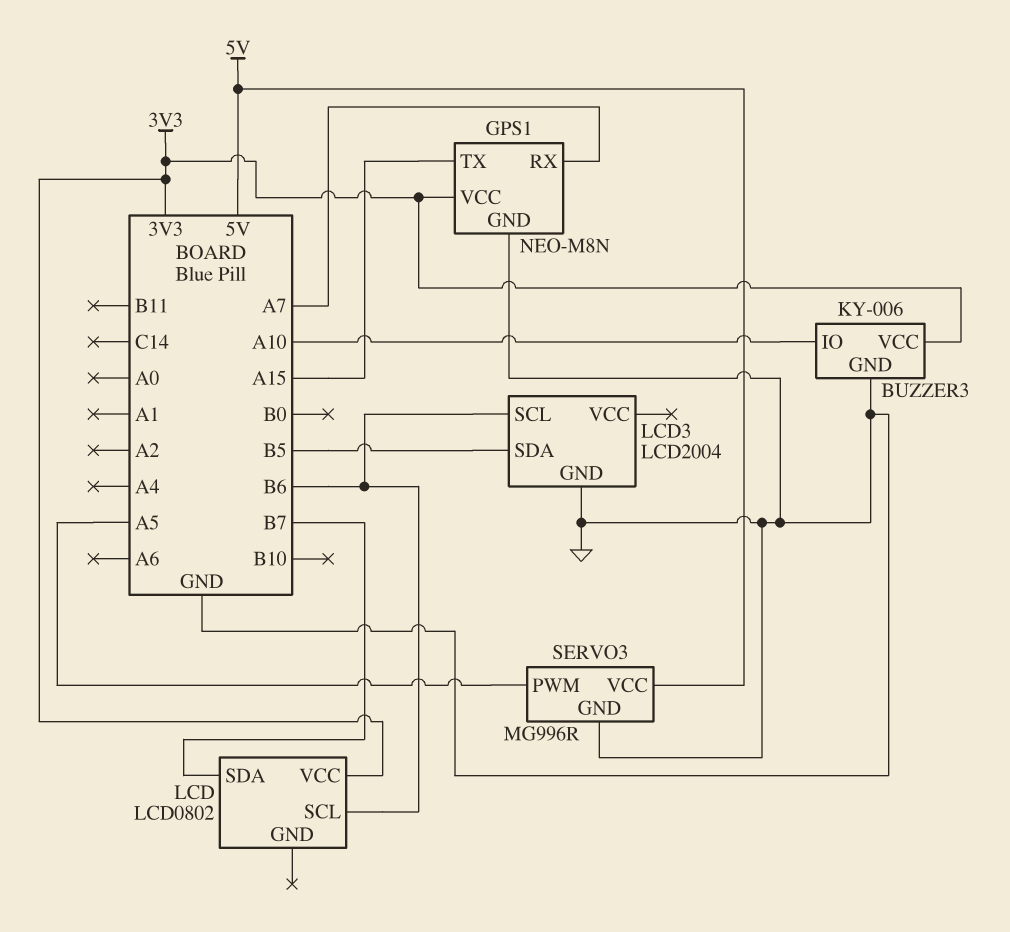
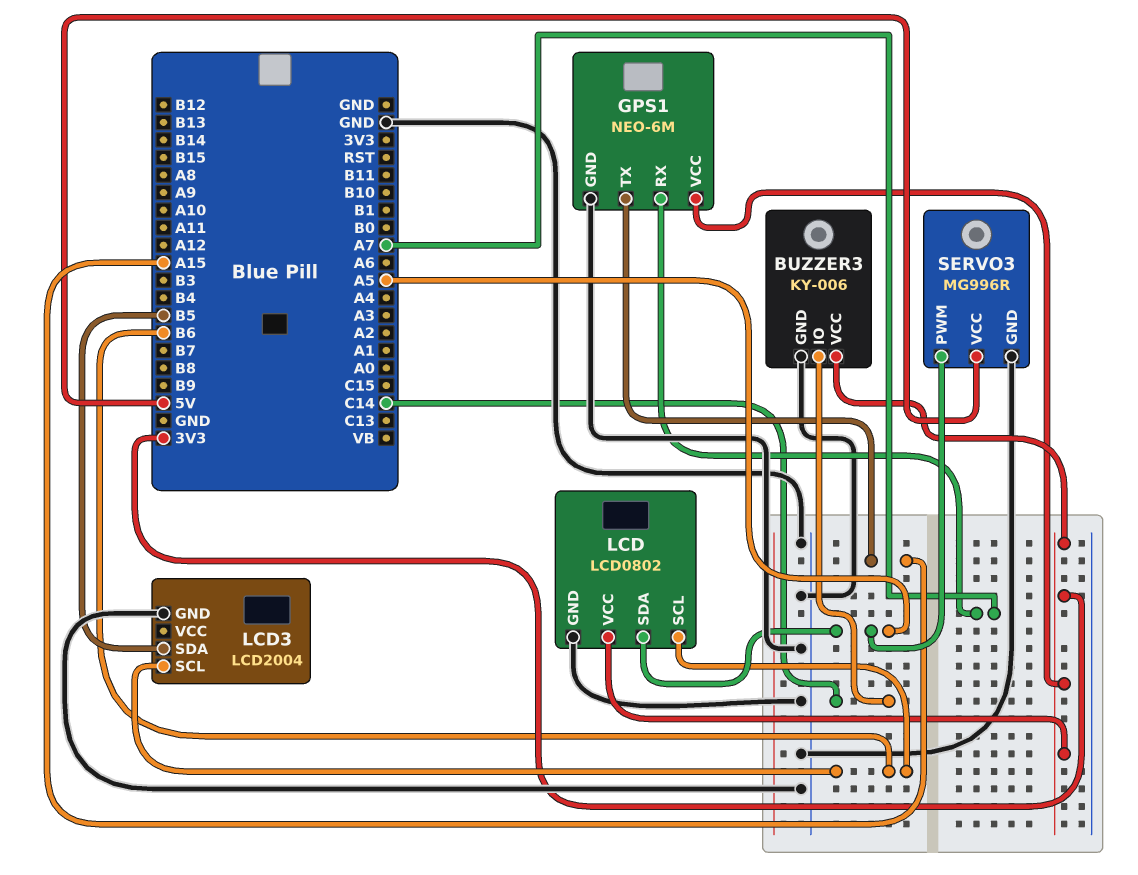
BUZZER3 pin IO: A10 -> C14
GPS1: NEO-M8N -> NEO-6M
LCD pin GND: none -> GND
LCD pin SDA: B7 -> A5

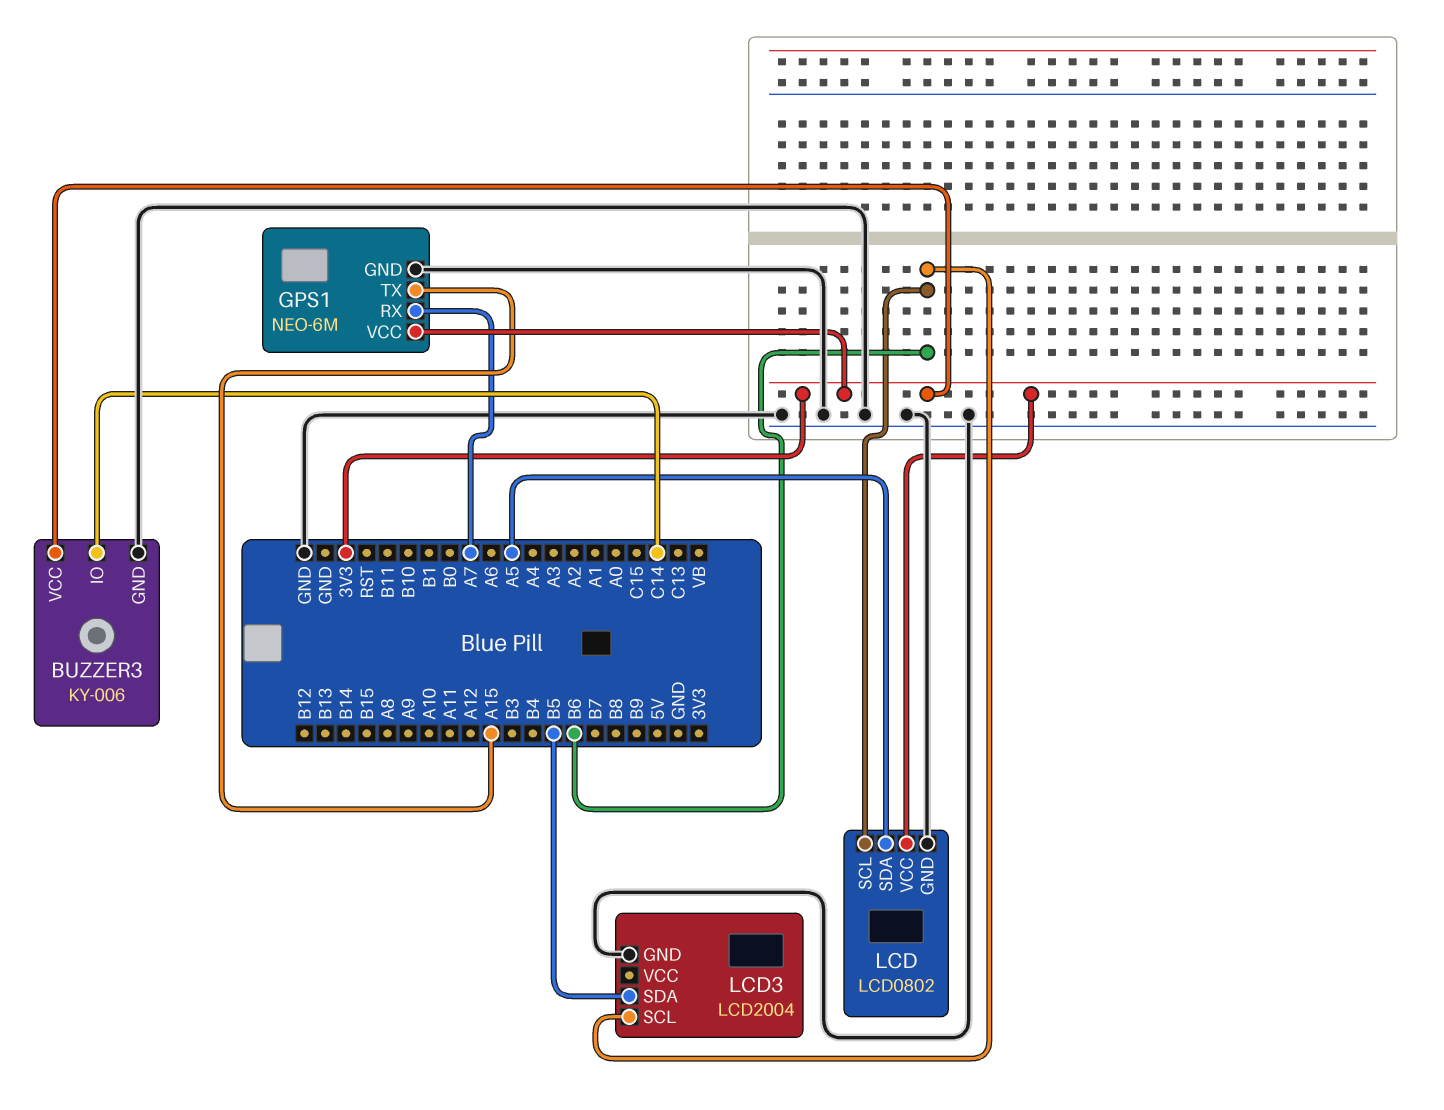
SERVO3: MG996R -> none
SERVO3 pin GND: GND -> none
SERVO3 pin PWM: A5 -> none
SERVO3 pin VCC: 5V -> none

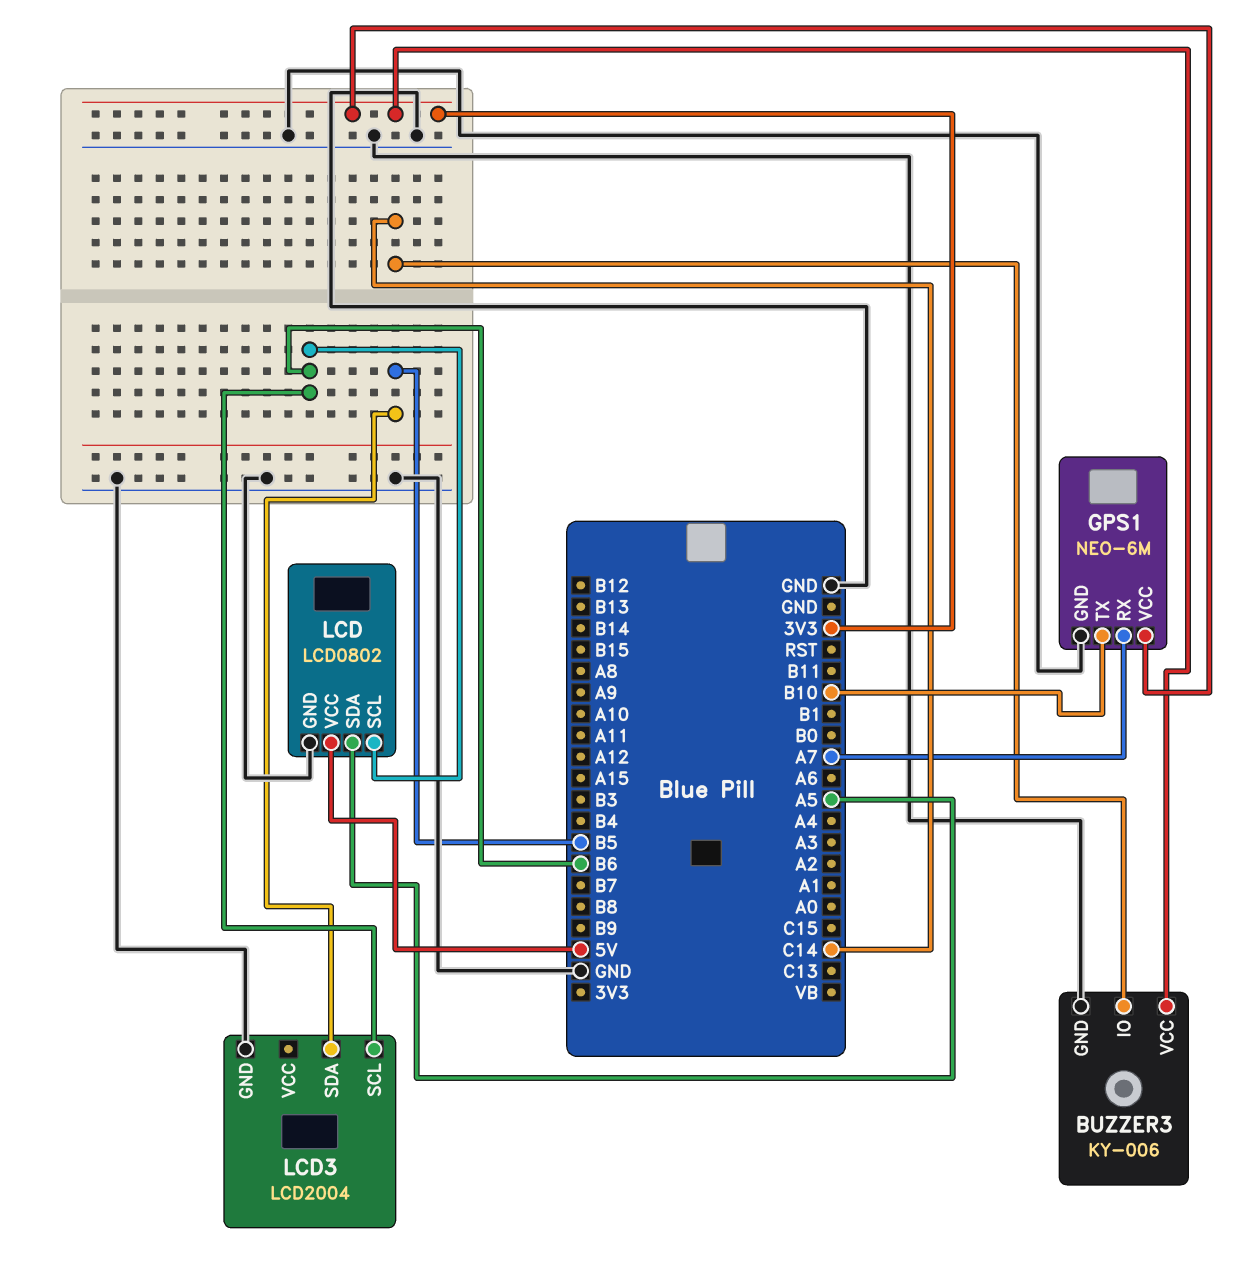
GPS1 pin TX: A15 -> B10
LCD pin VCC: 3V3 -> 5V

